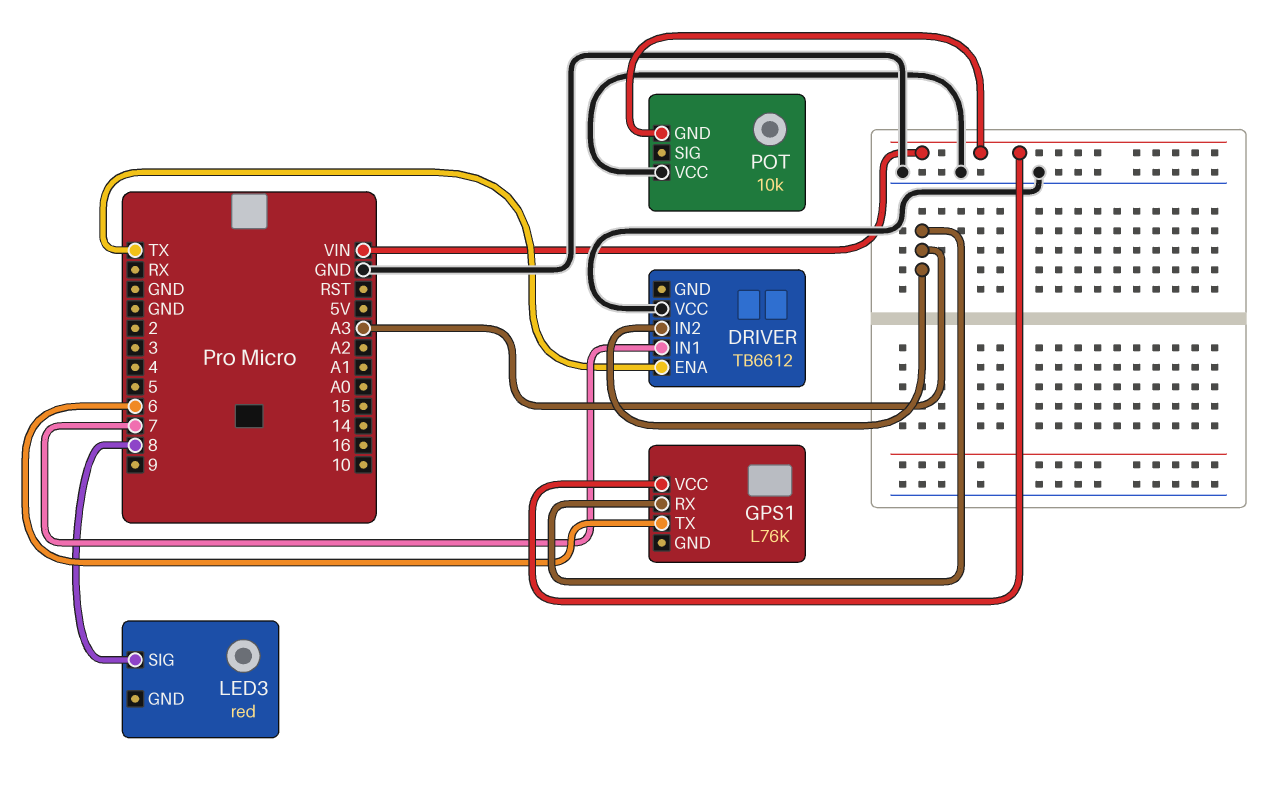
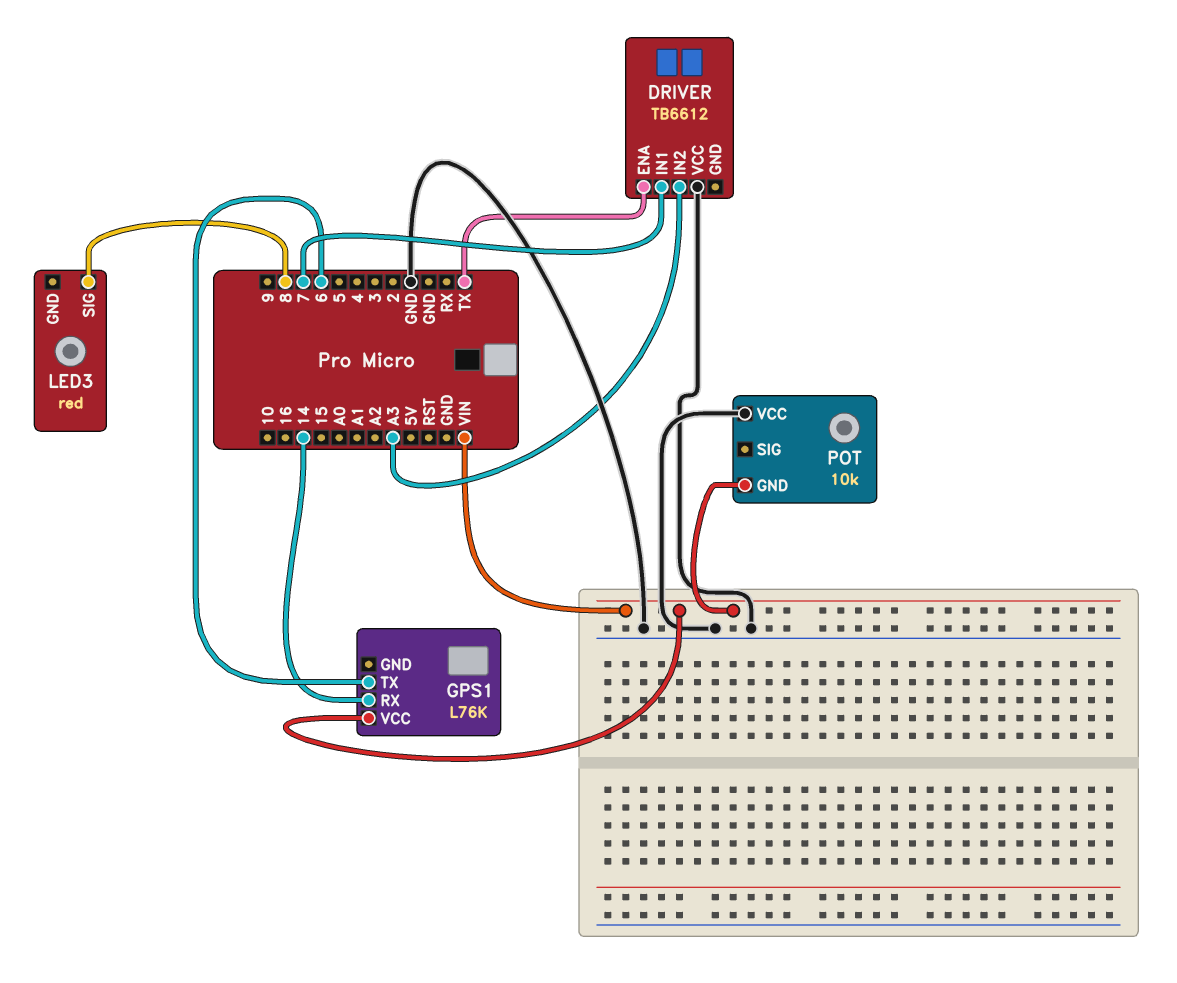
GPS1 pin RX: A3 -> 14

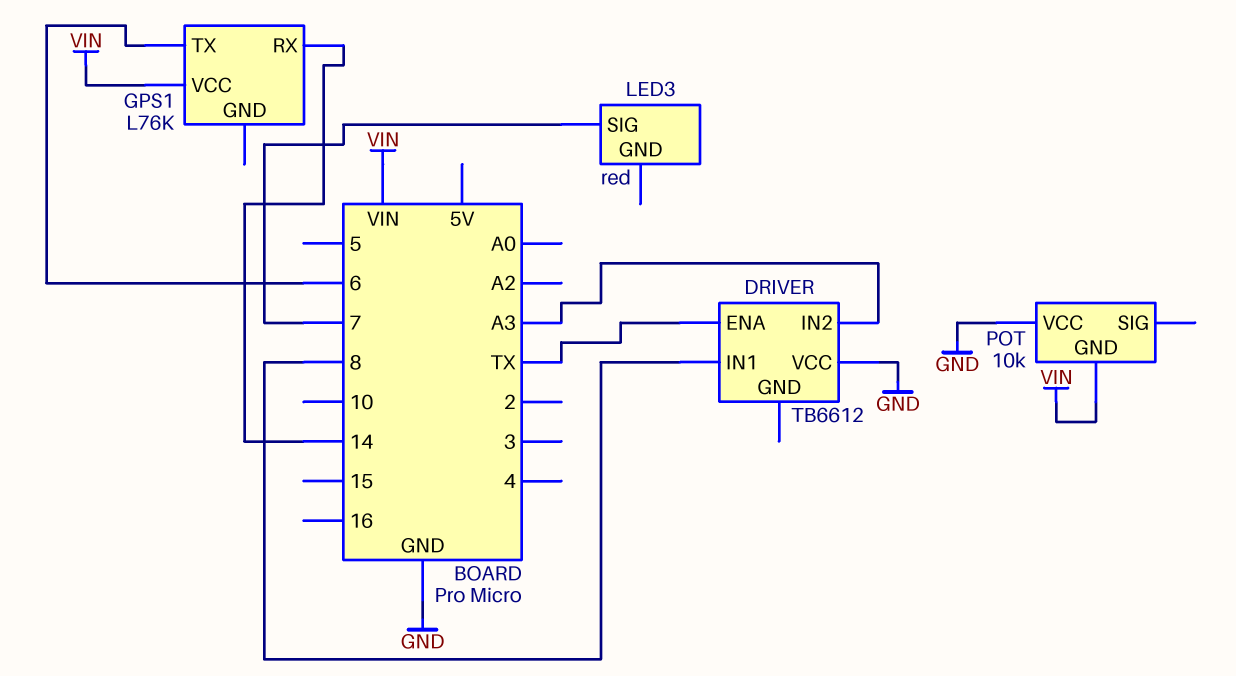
DRIVER pin IN1: 7 -> 8
LED3 pin SIG: 8 -> 7

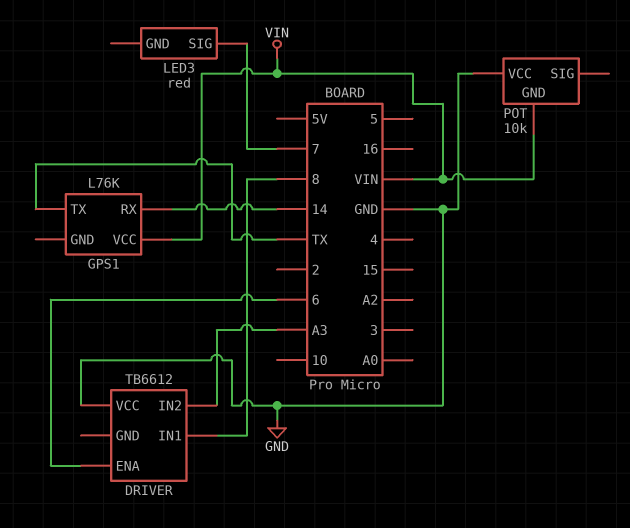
DRIVER pin ENA: TX -> 6
GPS1 pin TX: 6 -> TX

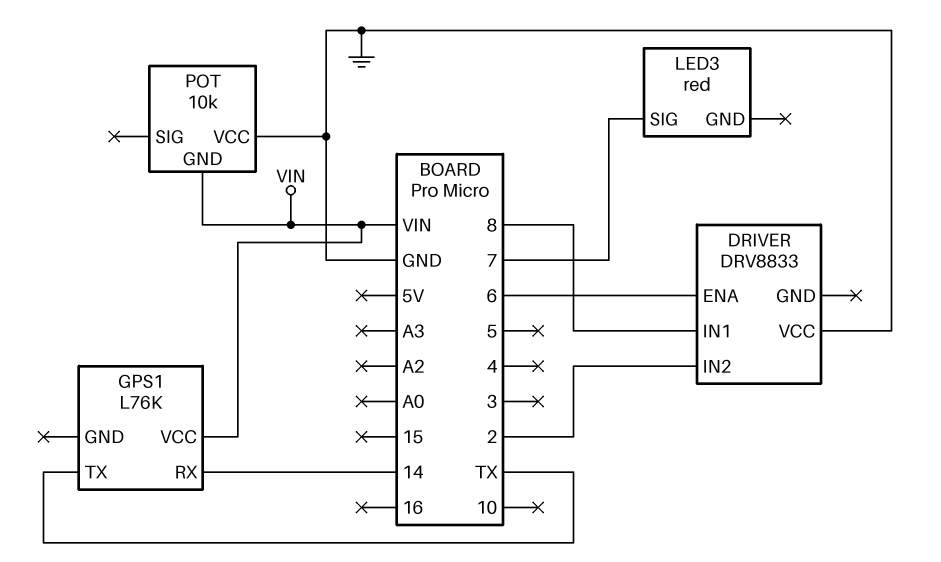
DRIVER: TB6612 -> DRV8833
DRIVER pin IN2: A3 -> 2

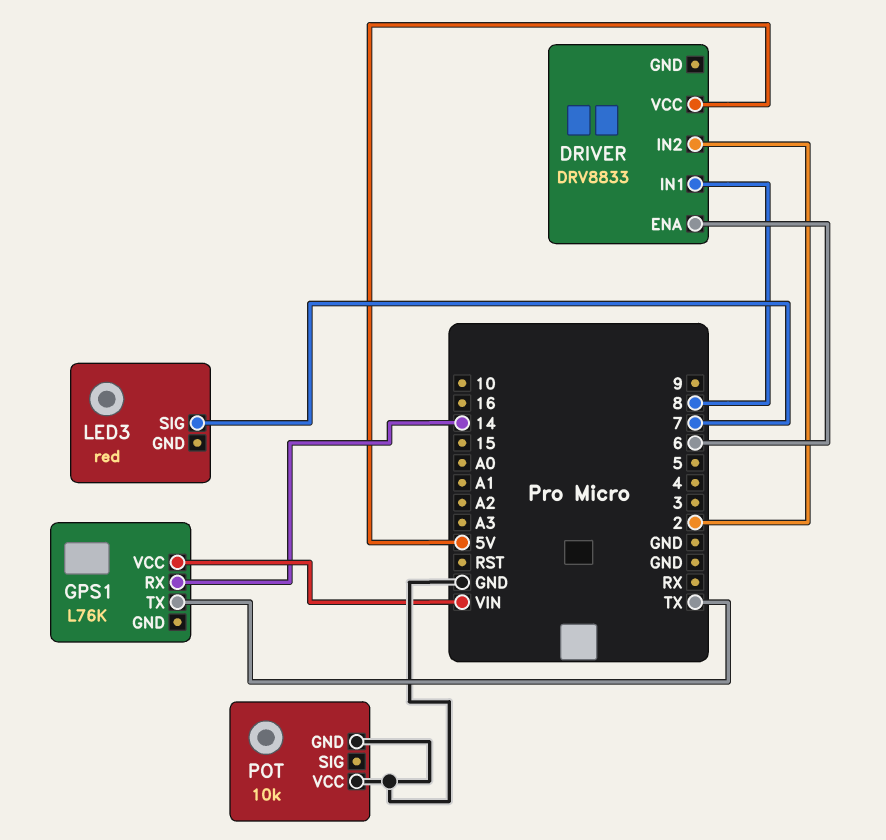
DRIVER pin VCC: GND -> 5V
POT pin GND: VIN -> GND

